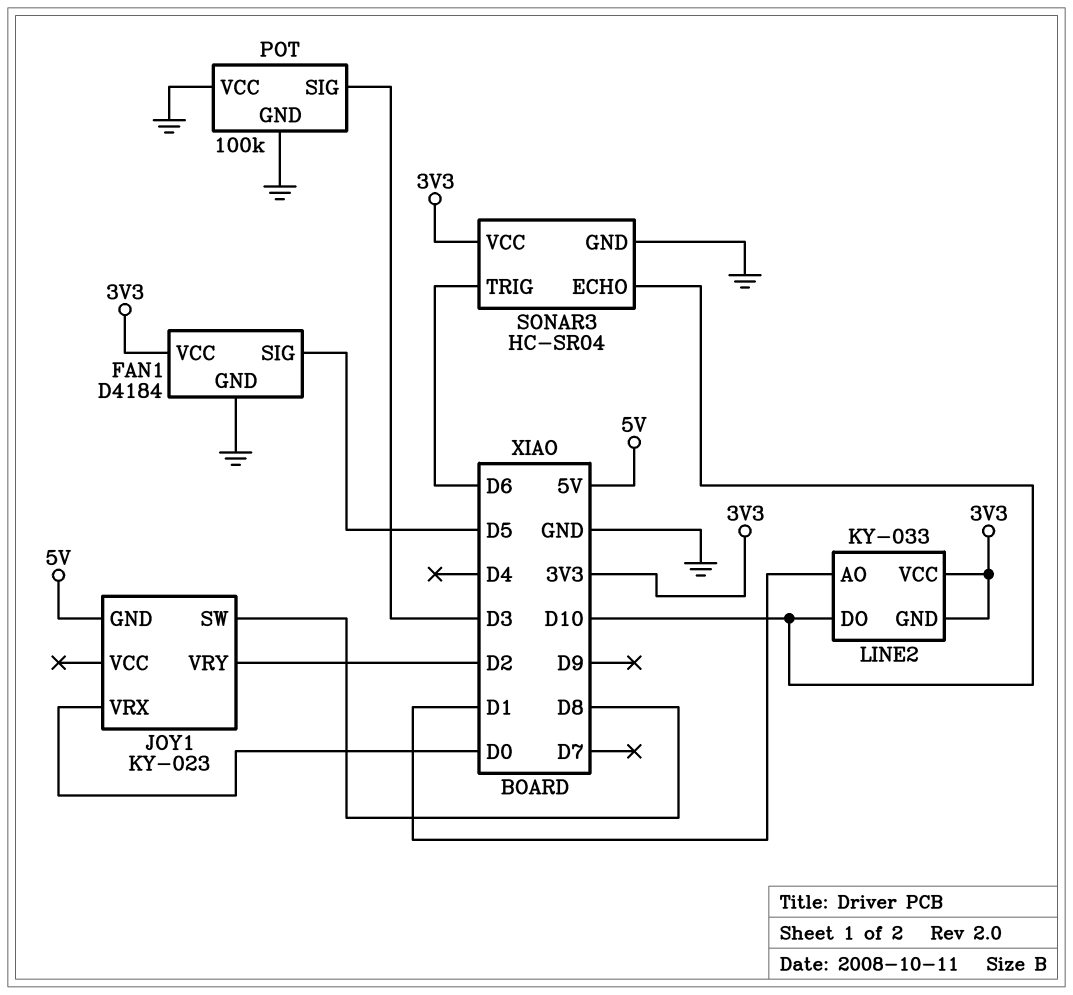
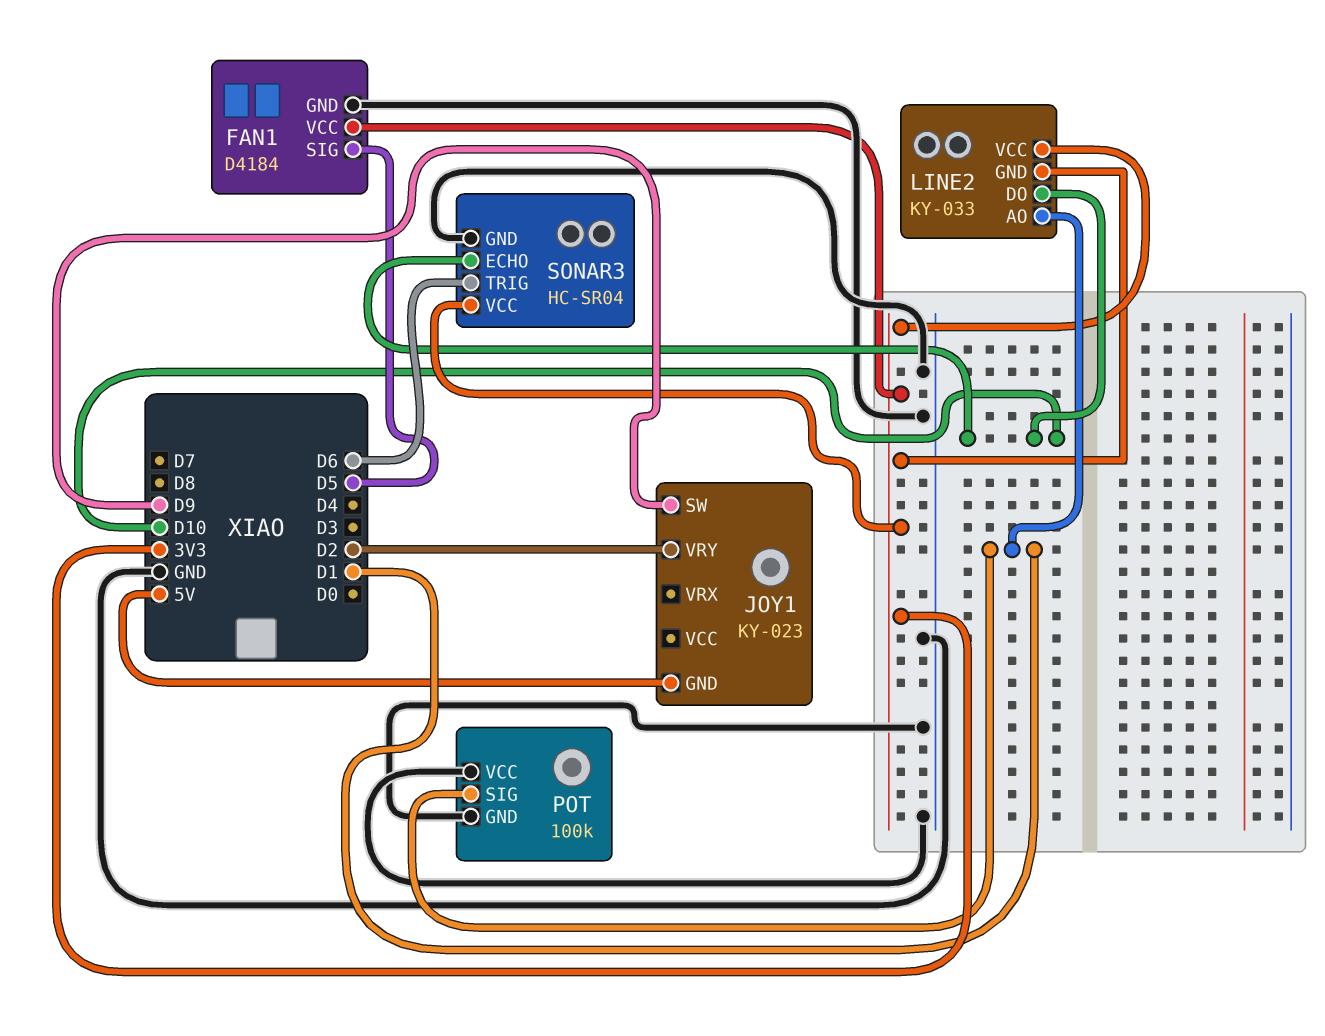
JOY1 pin SW: D8 -> D9
JOY1 pin VRX: D0 -> none
POT pin SIG: D3 -> D1

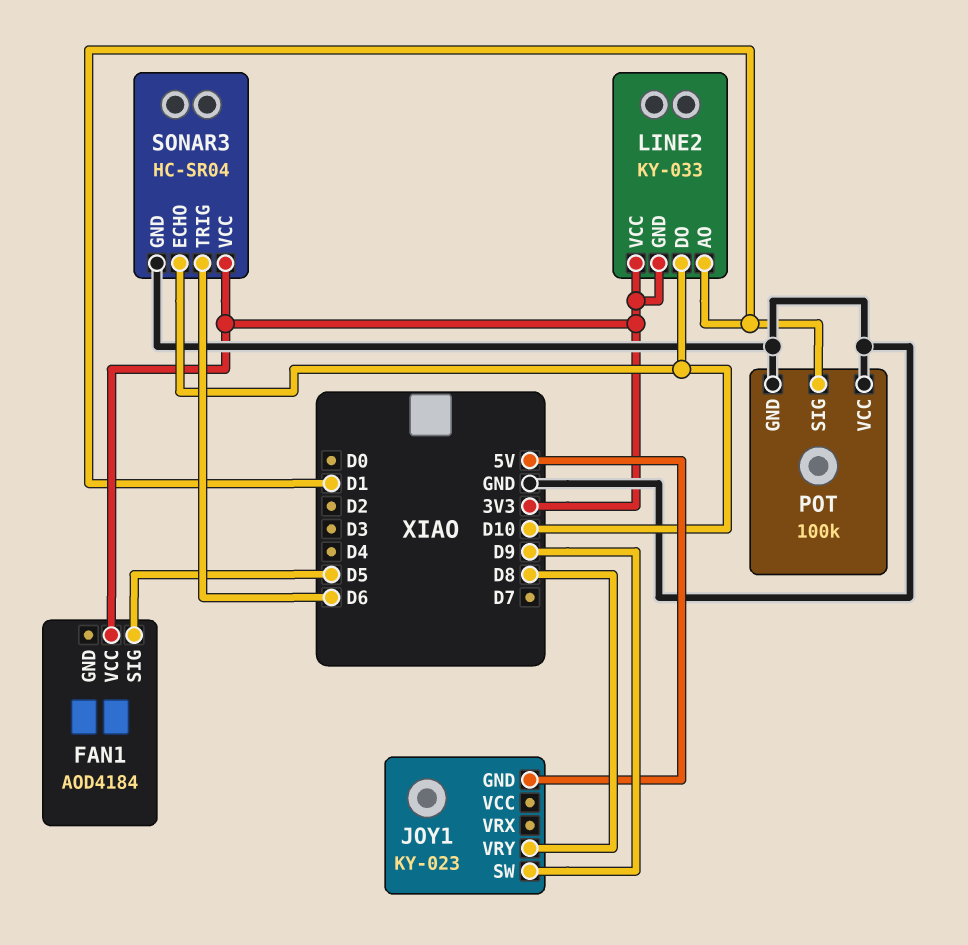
FAN1: D4184 -> AOD4184
FAN1 pin GND: GND -> none
JOY1 pin VRY: D2 -> D8

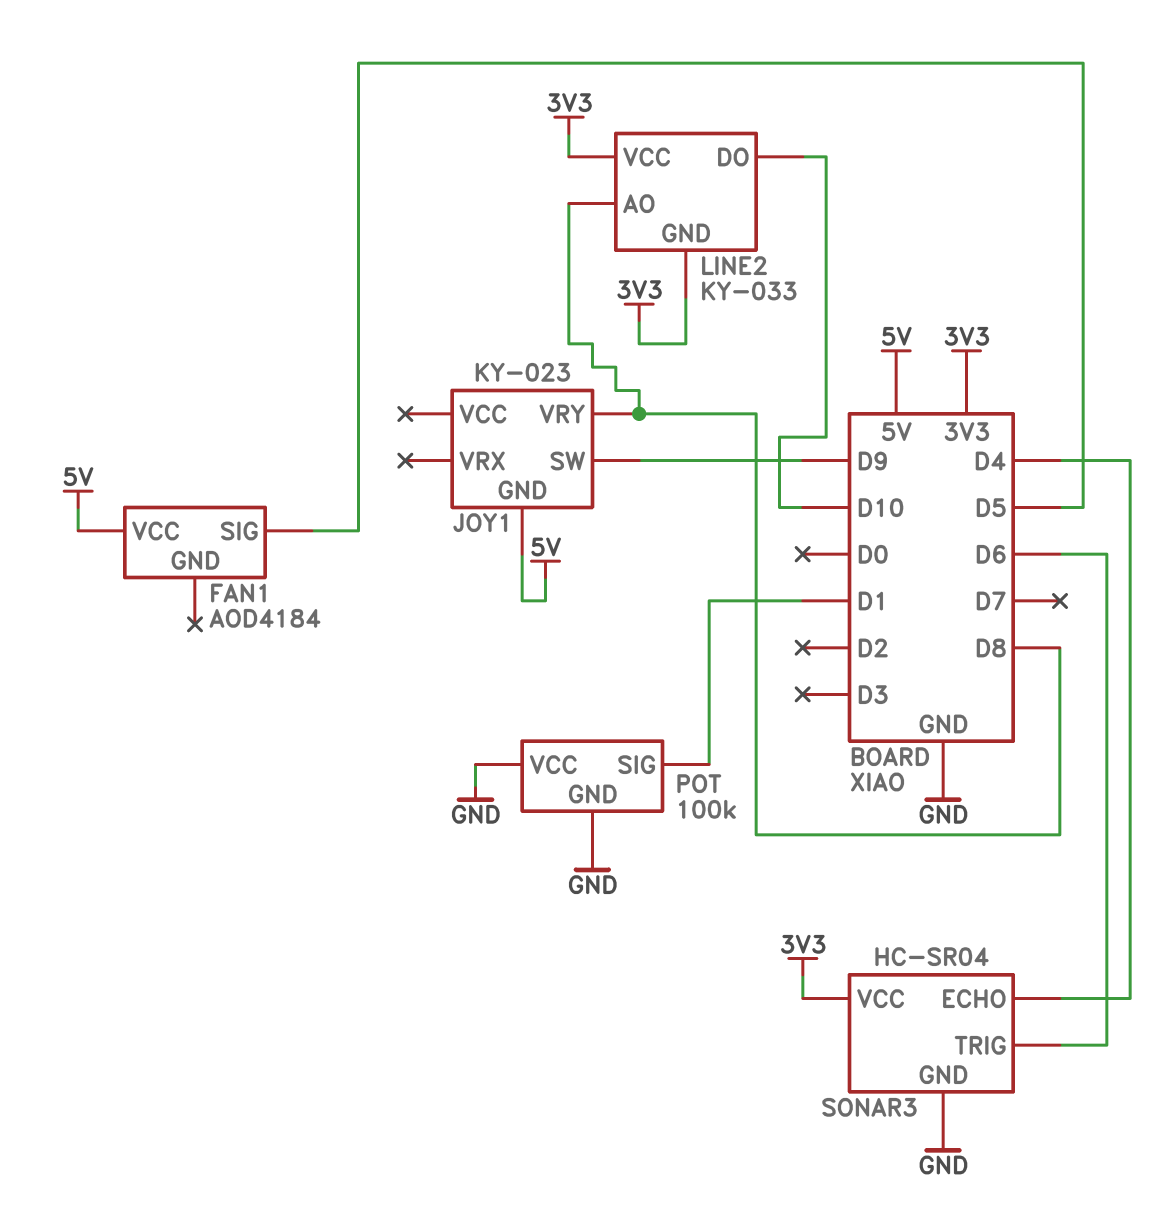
FAN1 pin VCC: 3V3 -> 5V
LINE2 pin AO: D1 -> D8
SONAR3 pin ECHO: D10 -> D4

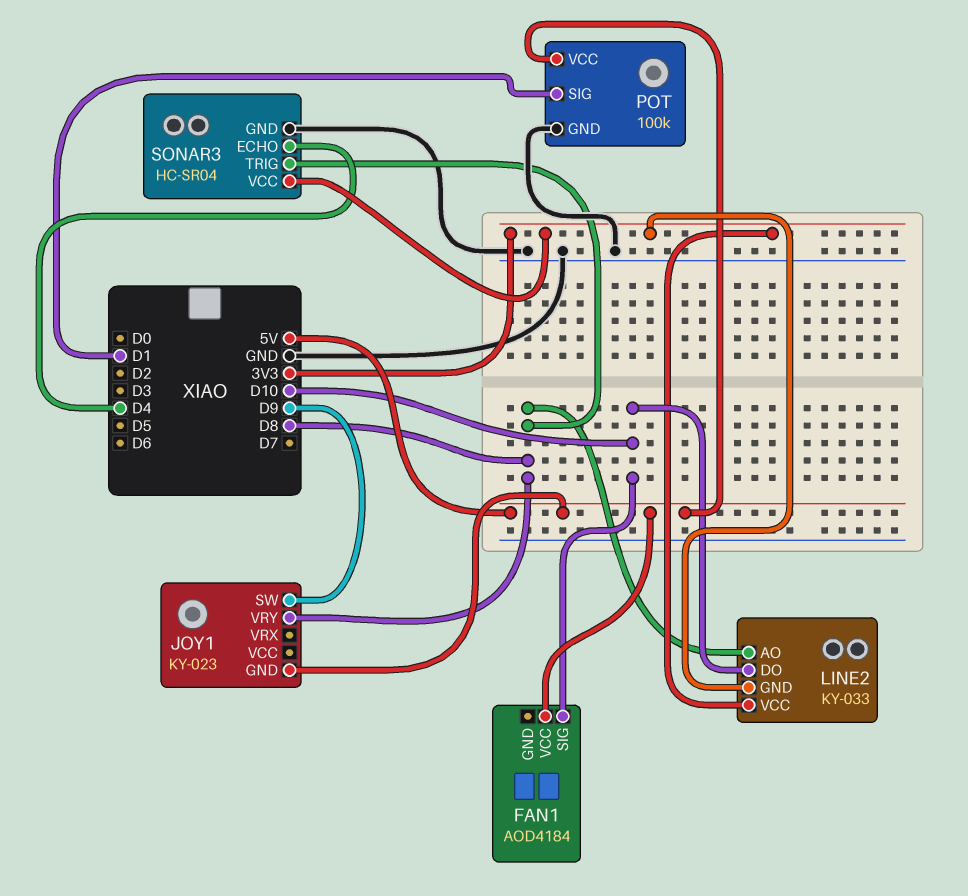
FAN1 pin SIG: D5 -> D10
POT pin VCC: GND -> 5V
SONAR3 pin TRIG: D6 -> D8

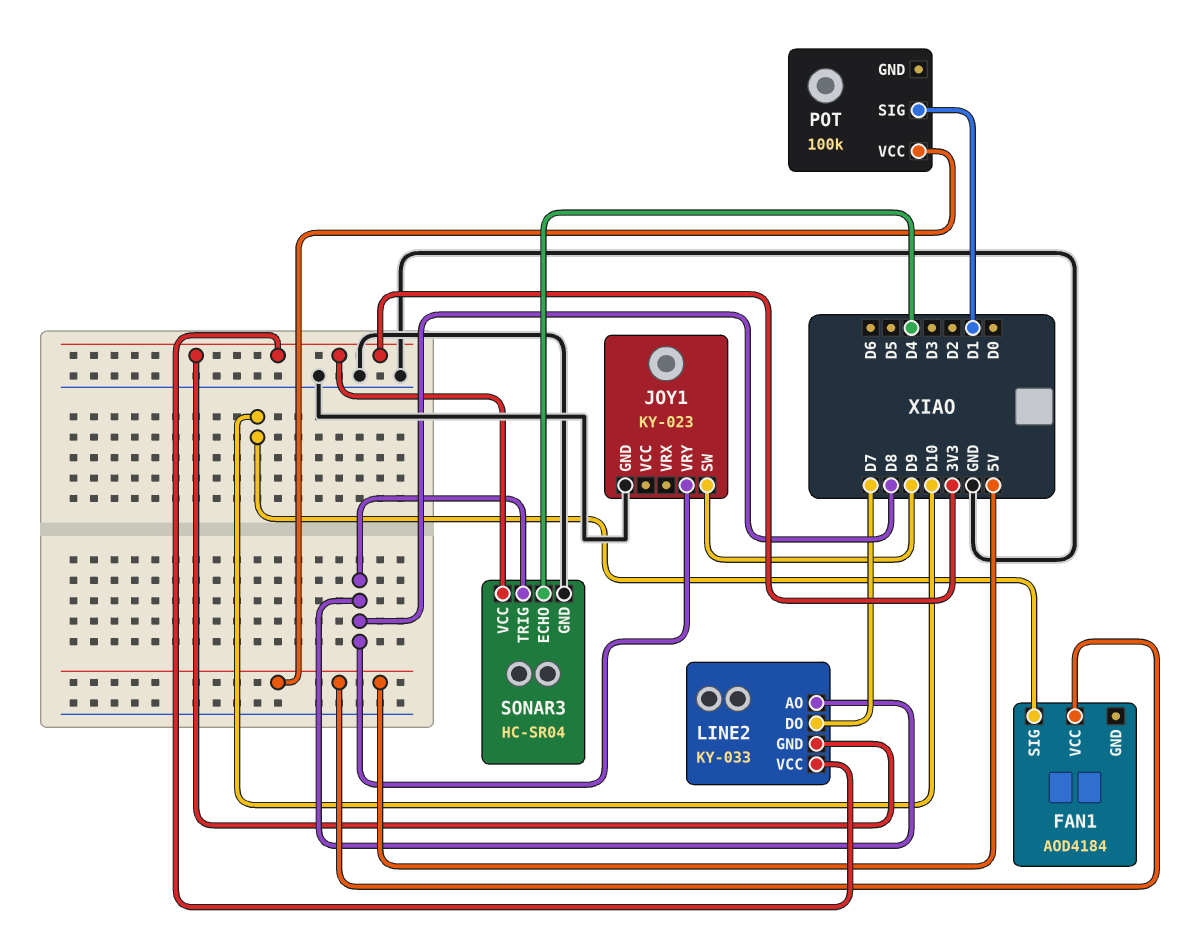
JOY1 pin GND: 5V -> GND
LINE2 pin DO: D10 -> D7
POT pin GND: GND -> none

